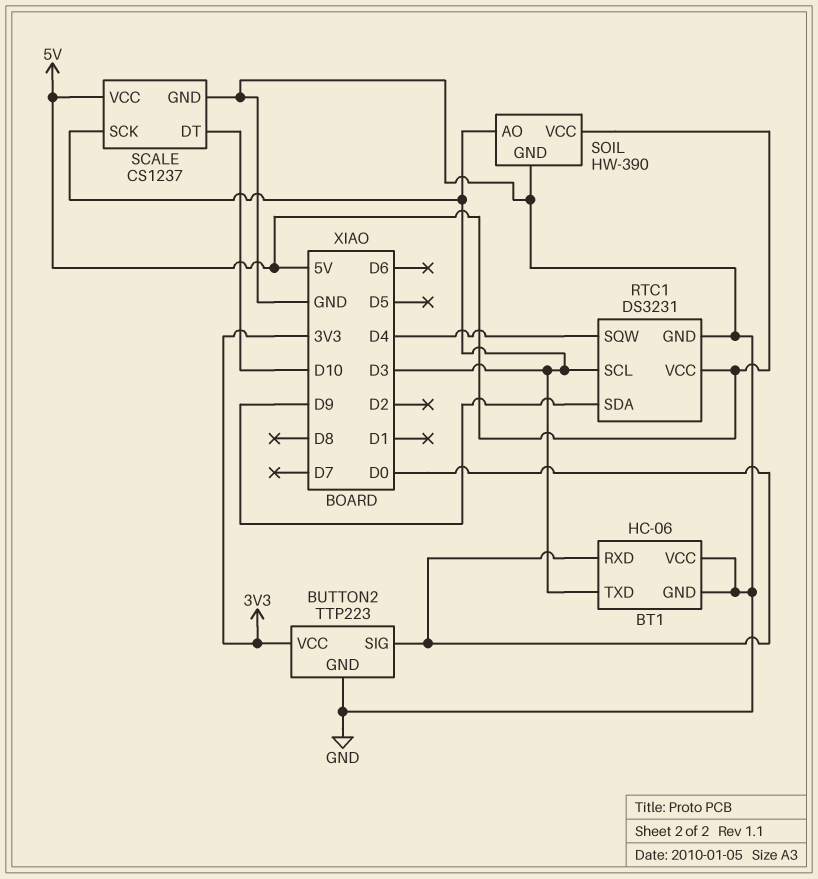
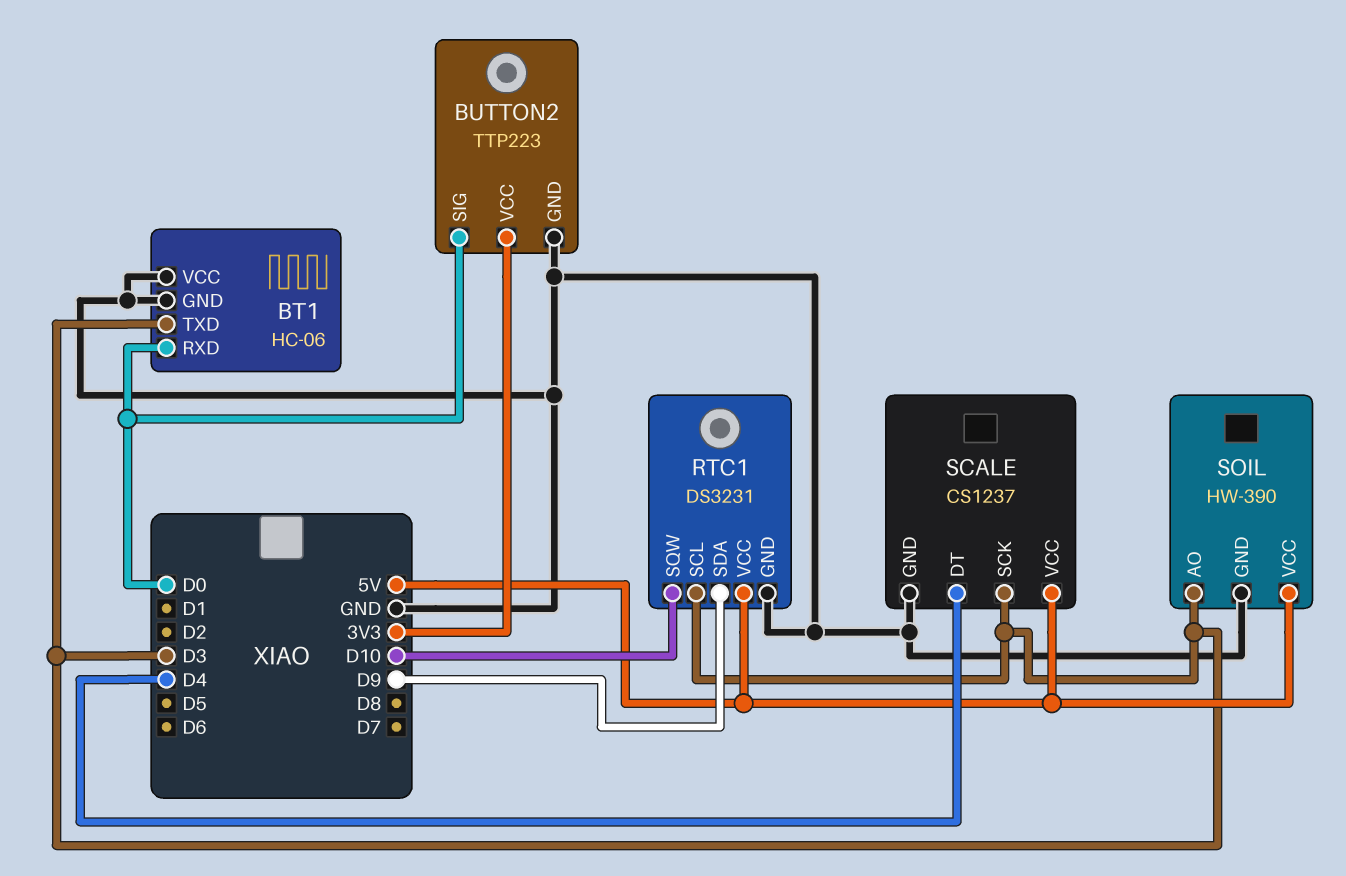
RTC1 pin SQW: D4 -> D10
SCALE pin DT: D10 -> D4

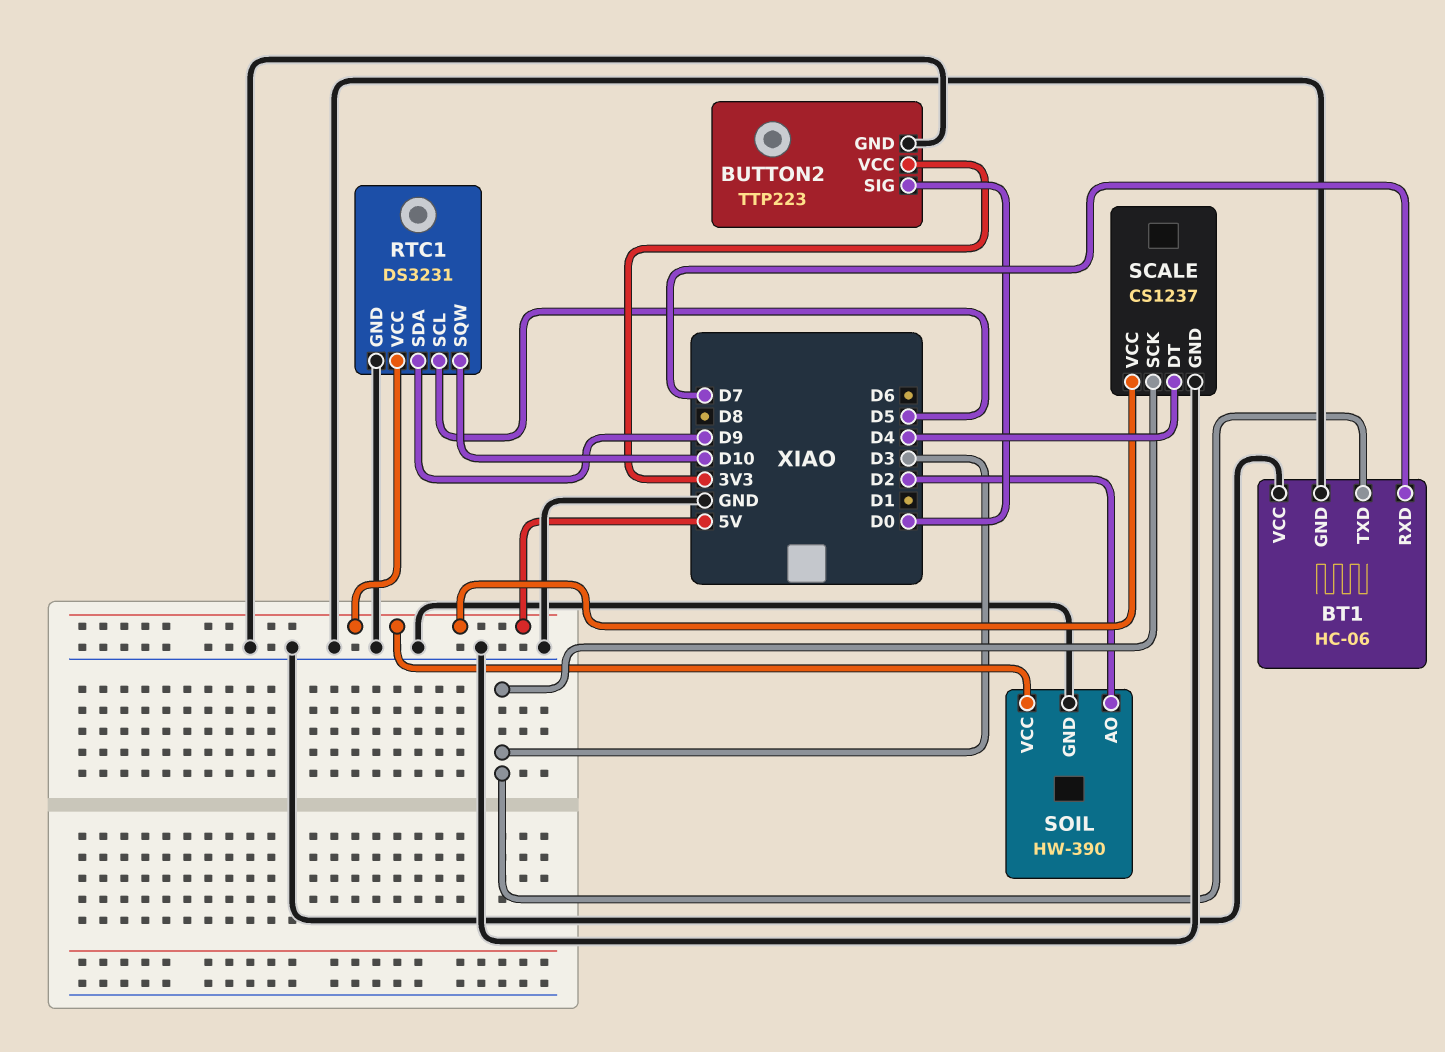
BT1 pin RXD: D0 -> D7
RTC1 pin SCL: D3 -> D5
SOIL pin AO: D3 -> D2

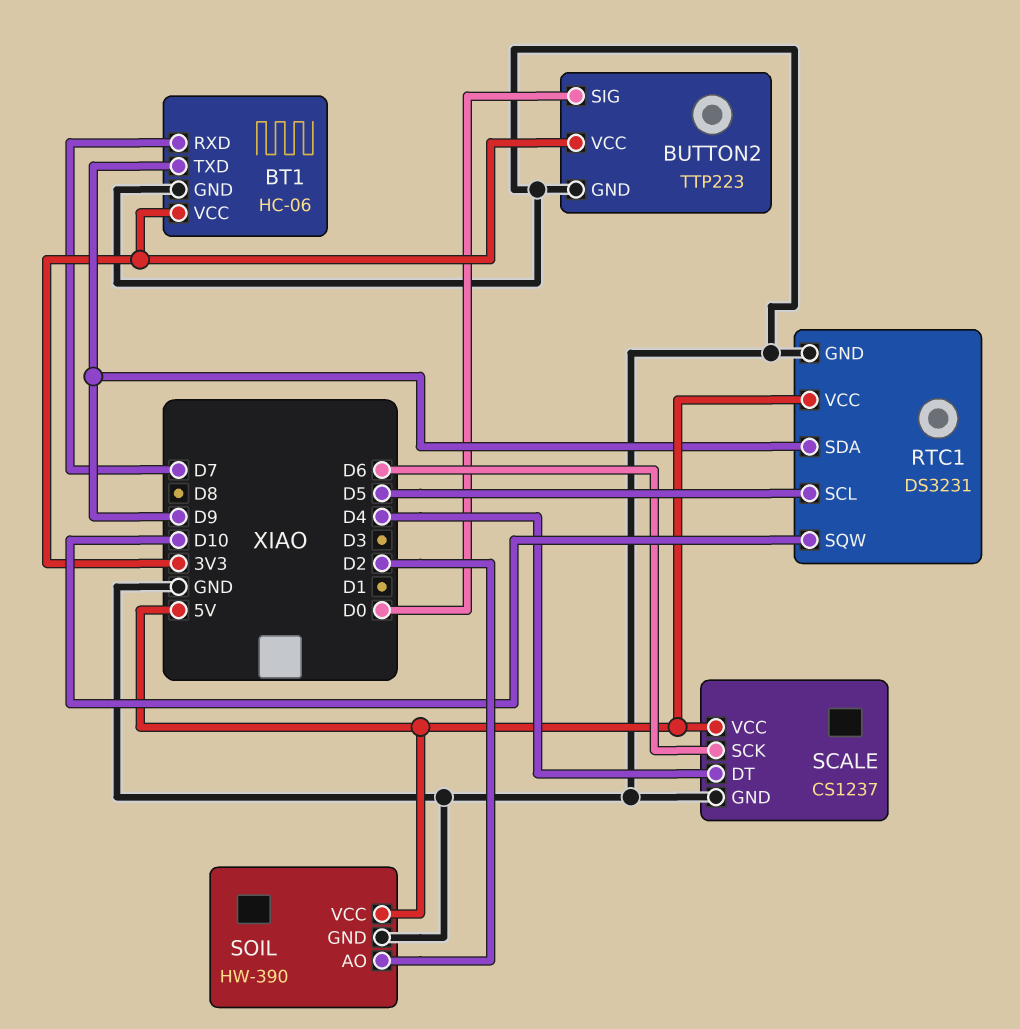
BT1 pin TXD: D3 -> D9
BT1 pin VCC: GND -> 3V3
SCALE pin SCK: D3 -> D6

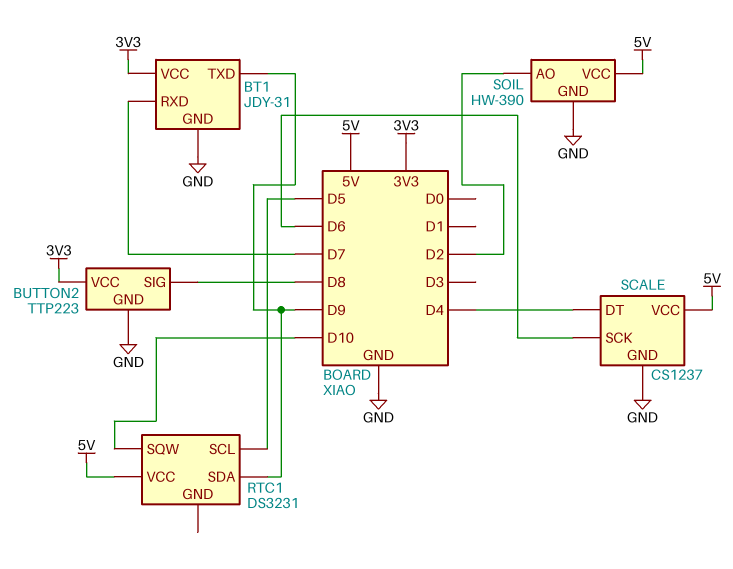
BT1: HC-06 -> JDY-31
BUTTON2 pin SIG: D0 -> D8
RTC1 pin GND: GND -> none

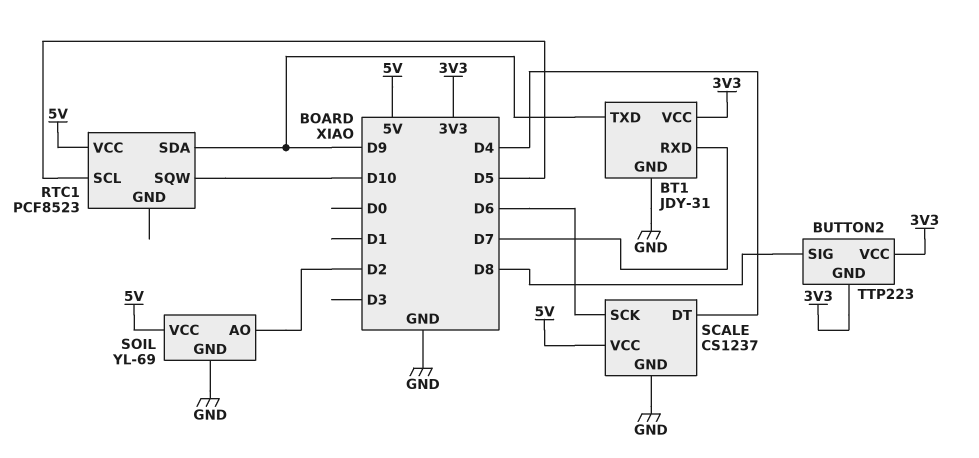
BUTTON2 pin GND: GND -> 3V3
RTC1: DS3231 -> PCF8523
SOIL: HW-390 -> YL-69

